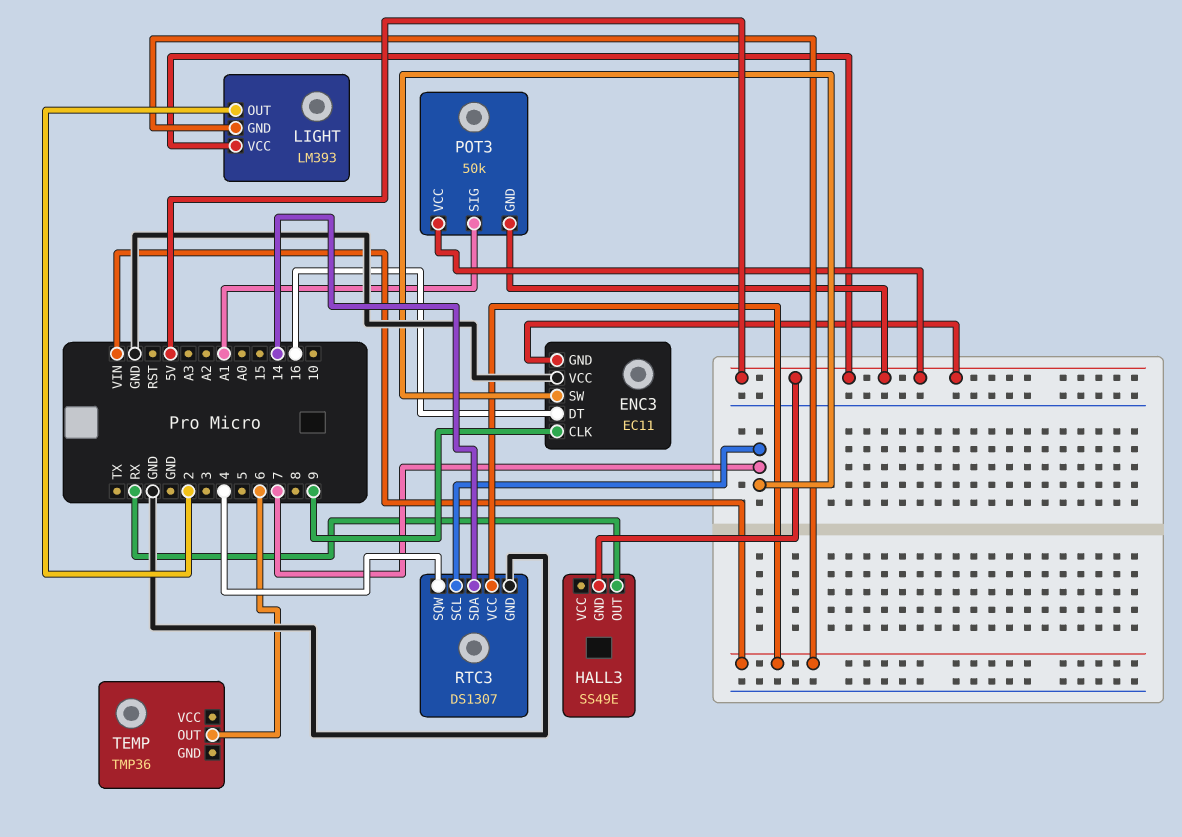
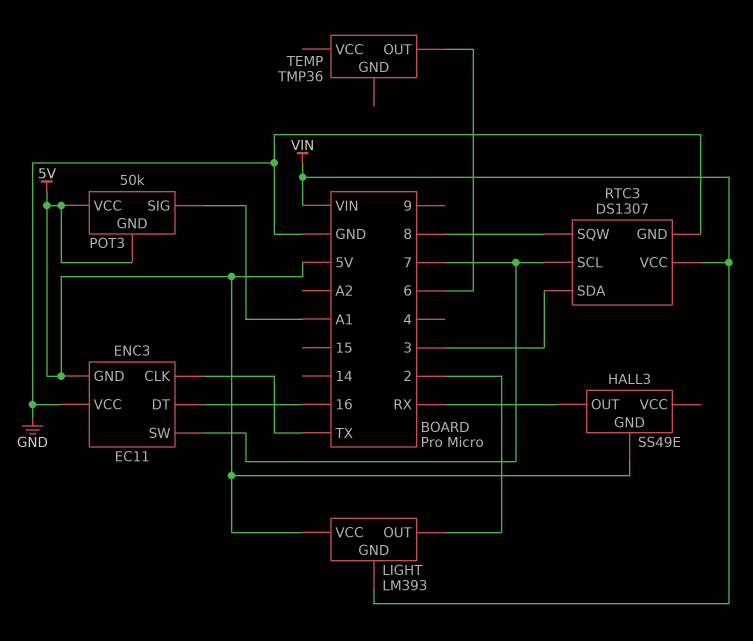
ENC3 pin CLK: 9 -> TX
RTC3 pin SDA: 14 -> 3
RTC3 pin SQW: 4 -> 8

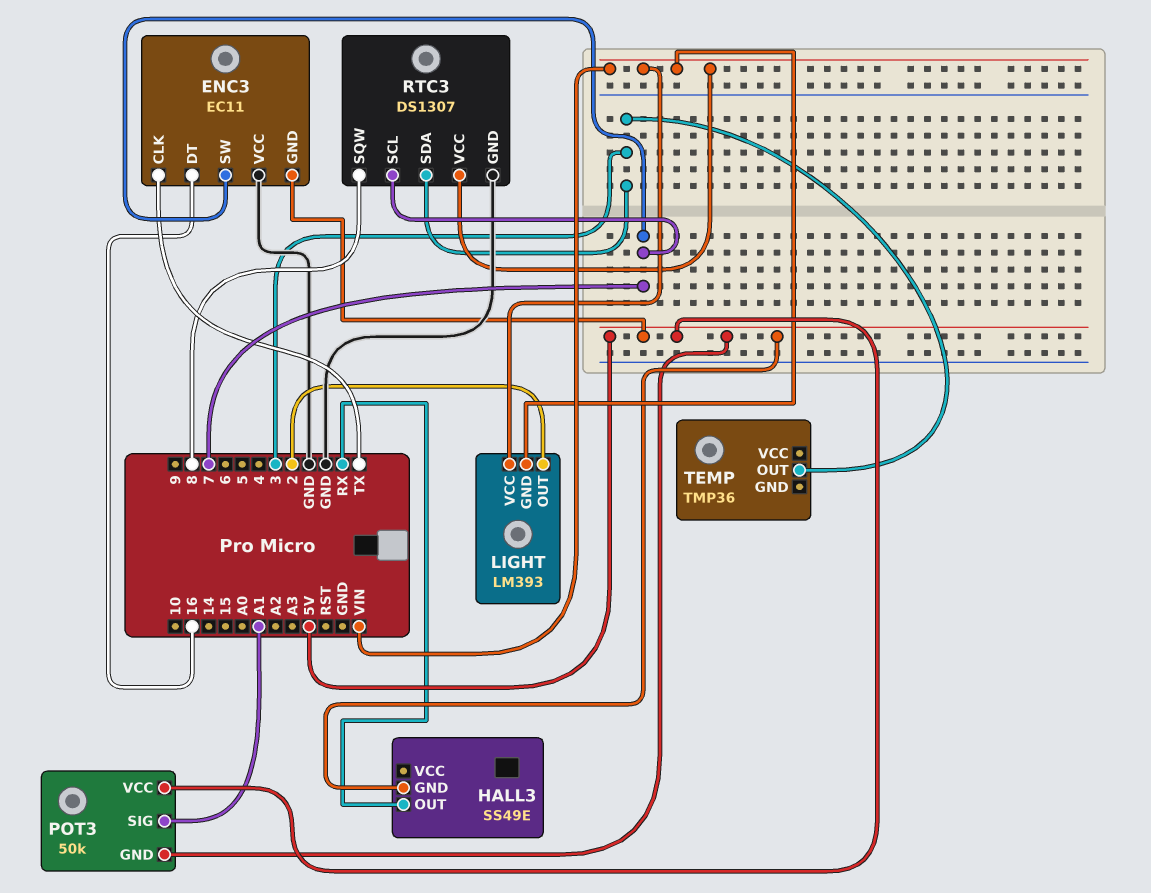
LIGHT pin VCC: 5V -> VIN
TEMP pin OUT: 6 -> 3

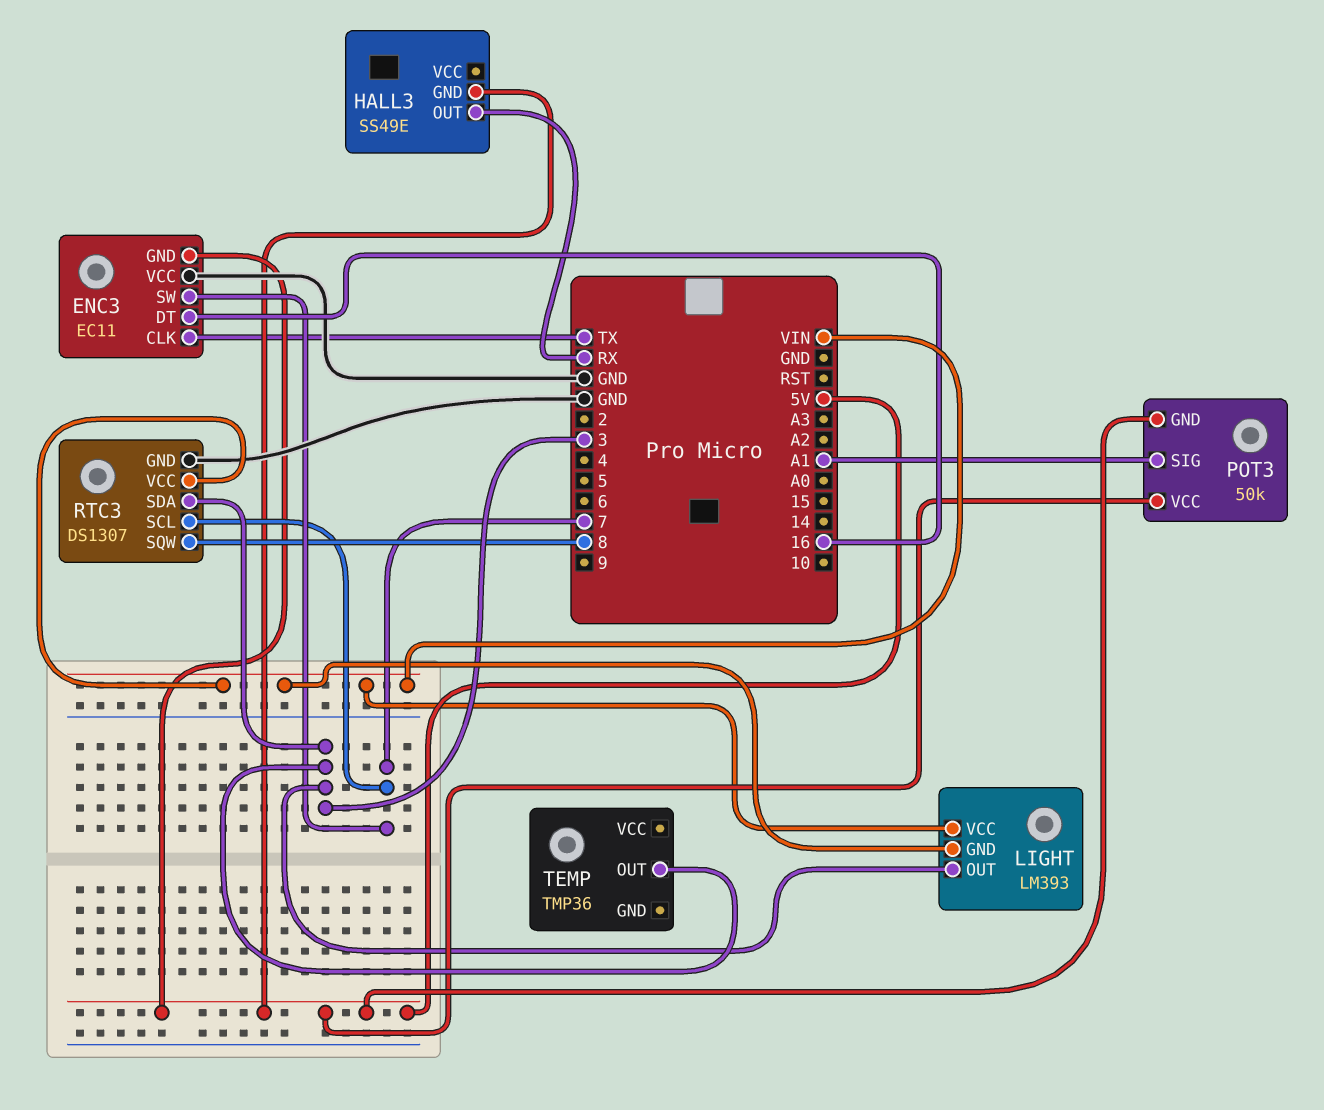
LIGHT pin OUT: 2 -> 3

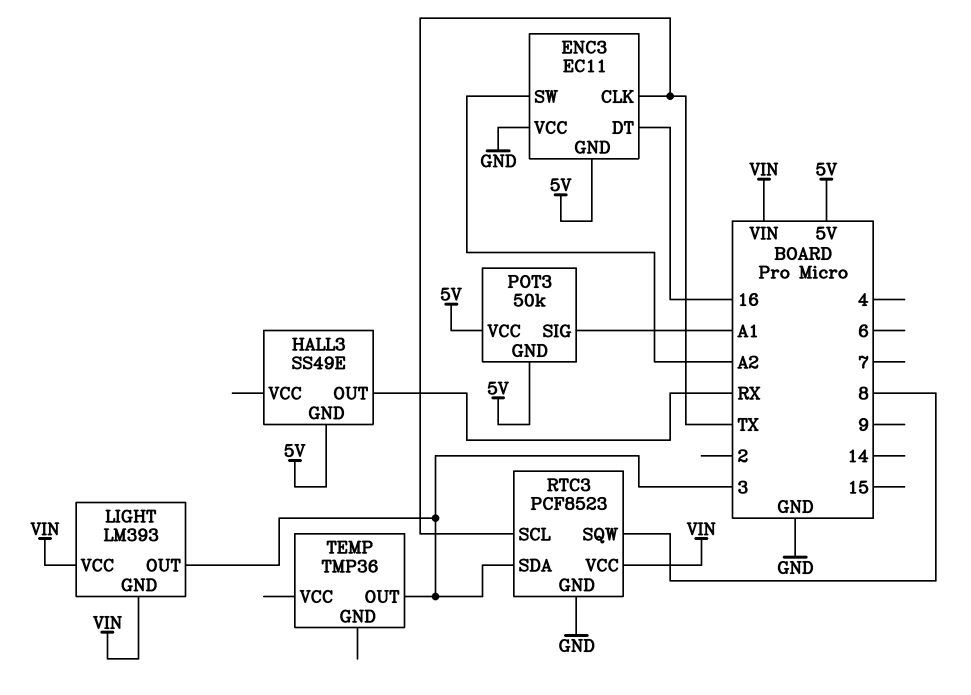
ENC3 pin SW: 7 -> A2
RTC3: DS1307 -> PCF8523
RTC3 pin SCL: 7 -> TX

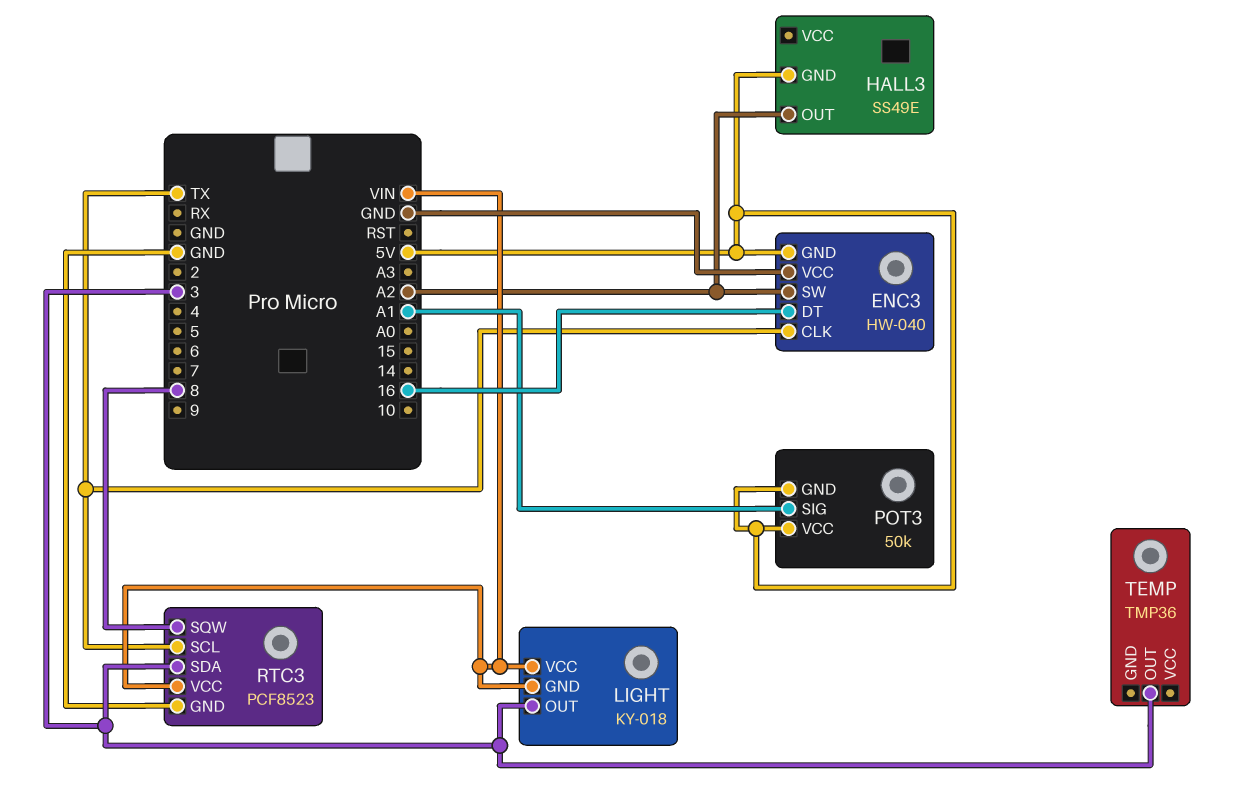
ENC3: EC11 -> HW-040
HALL3 pin OUT: RX -> A2
LIGHT: LM393 -> KY-018

